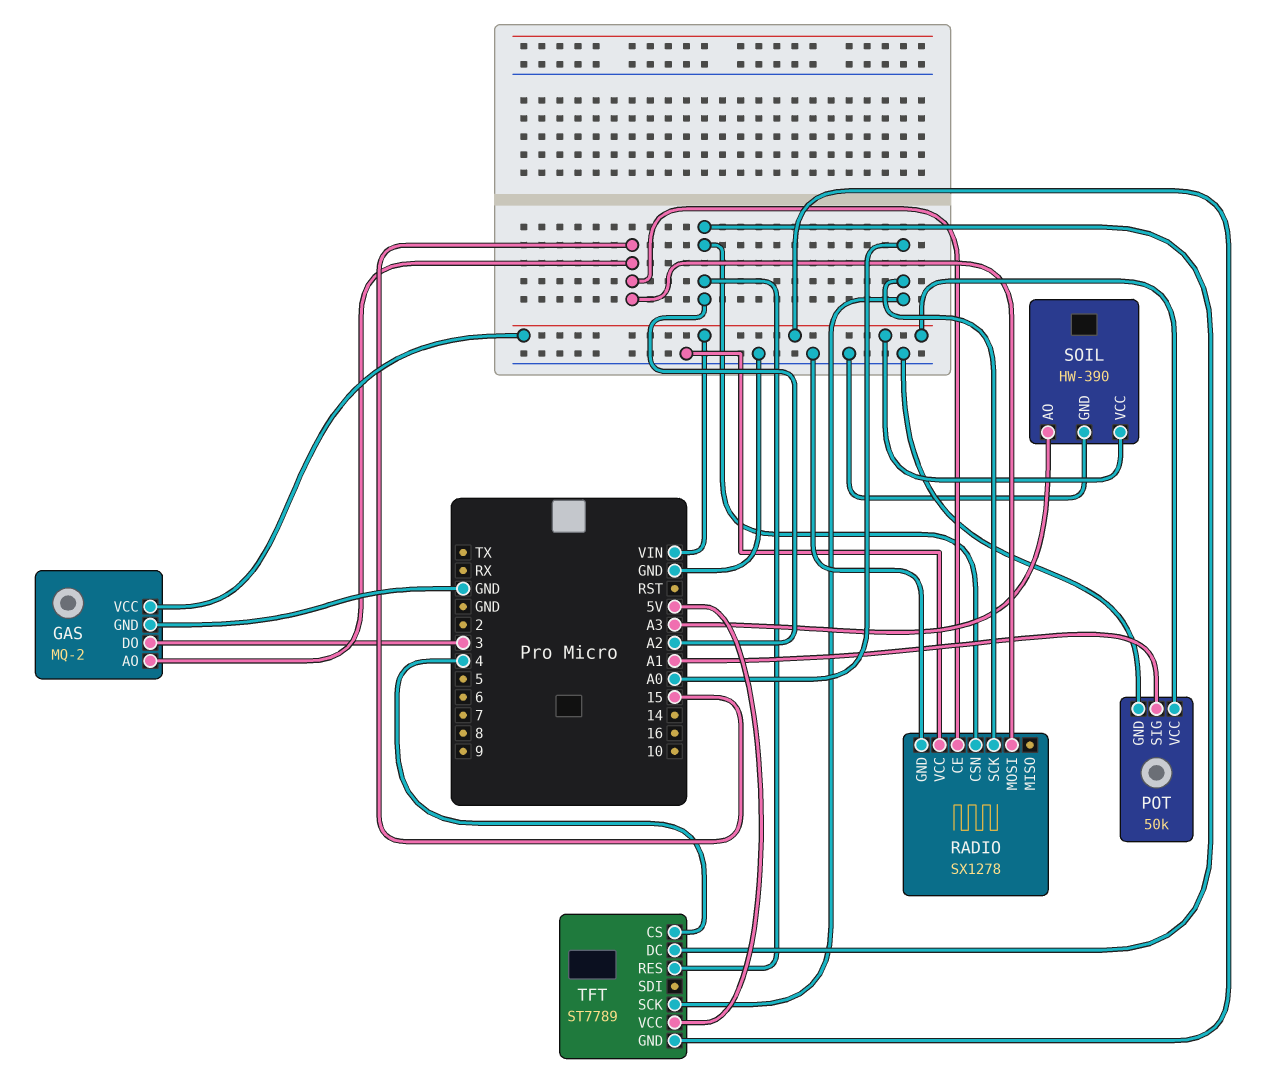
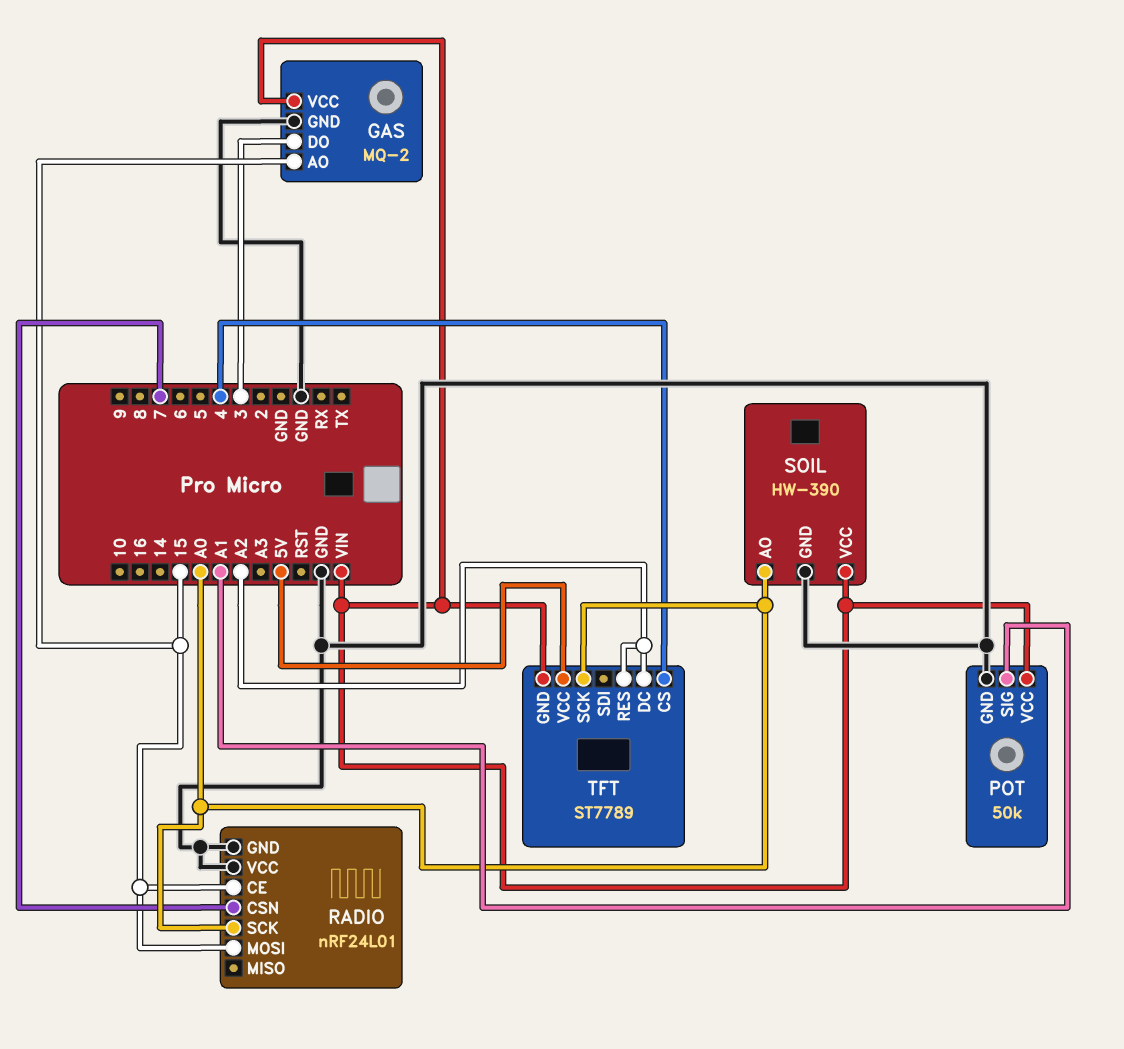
RADIO: SX1278 -> nRF24L01
RADIO pin CSN: A2 -> 7
SOIL pin AO: A3 -> A0

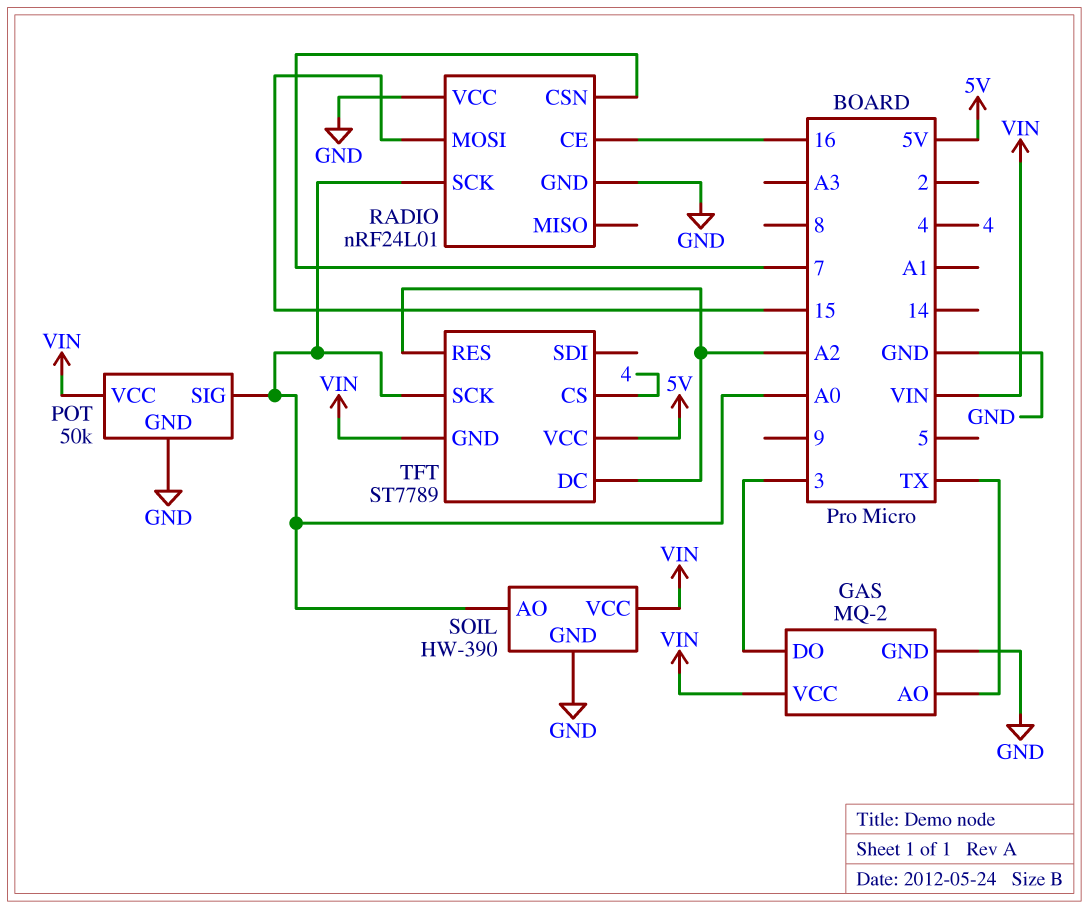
GAS pin AO: 15 -> TX
POT pin SIG: A1 -> A0
RADIO pin CE: 15 -> 16

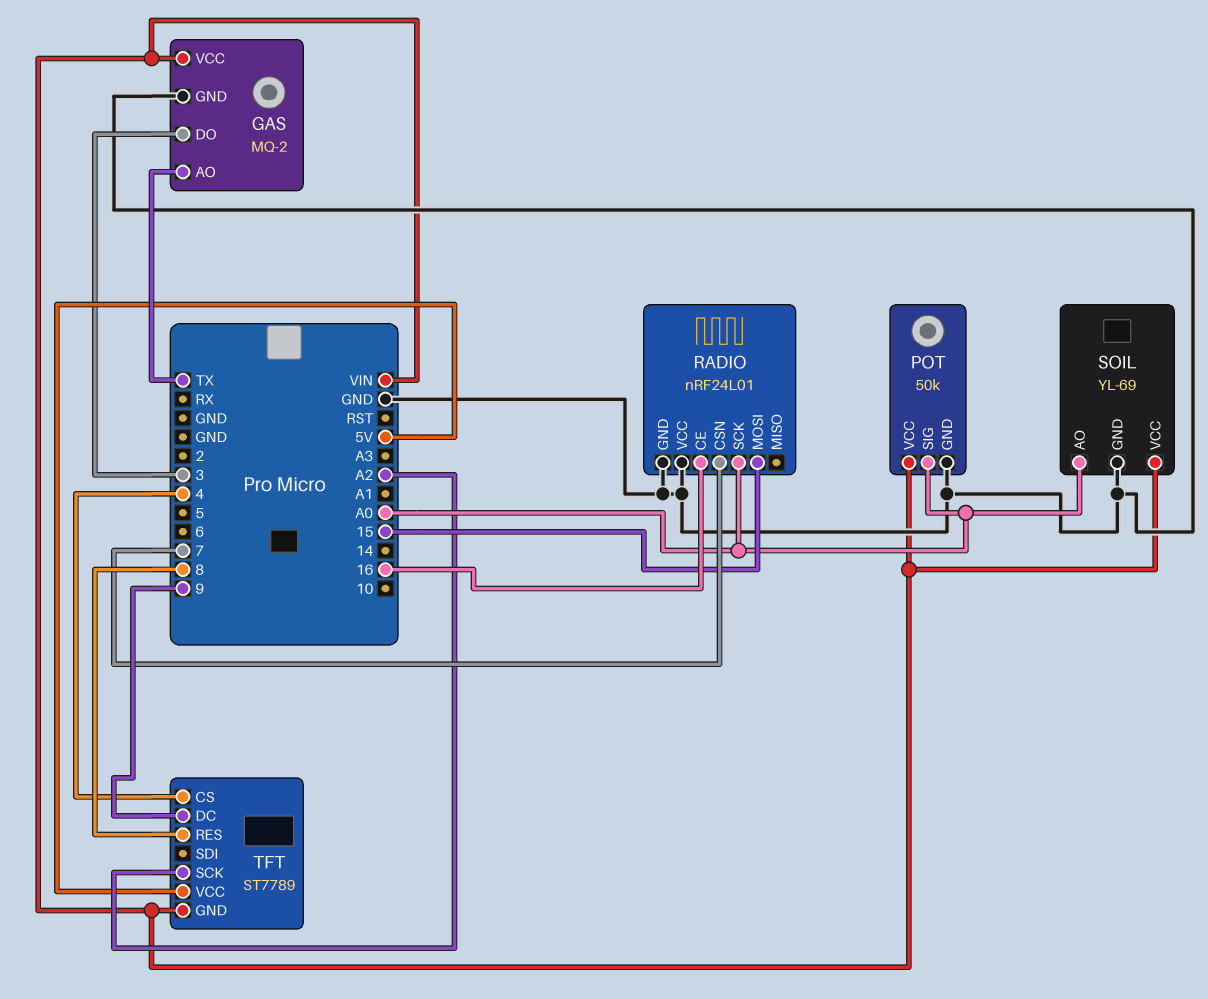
SOIL: HW-390 -> YL-69
TFT pin DC: A2 -> 9
TFT pin RES: A2 -> 8
TFT pin SCK: A0 -> A2

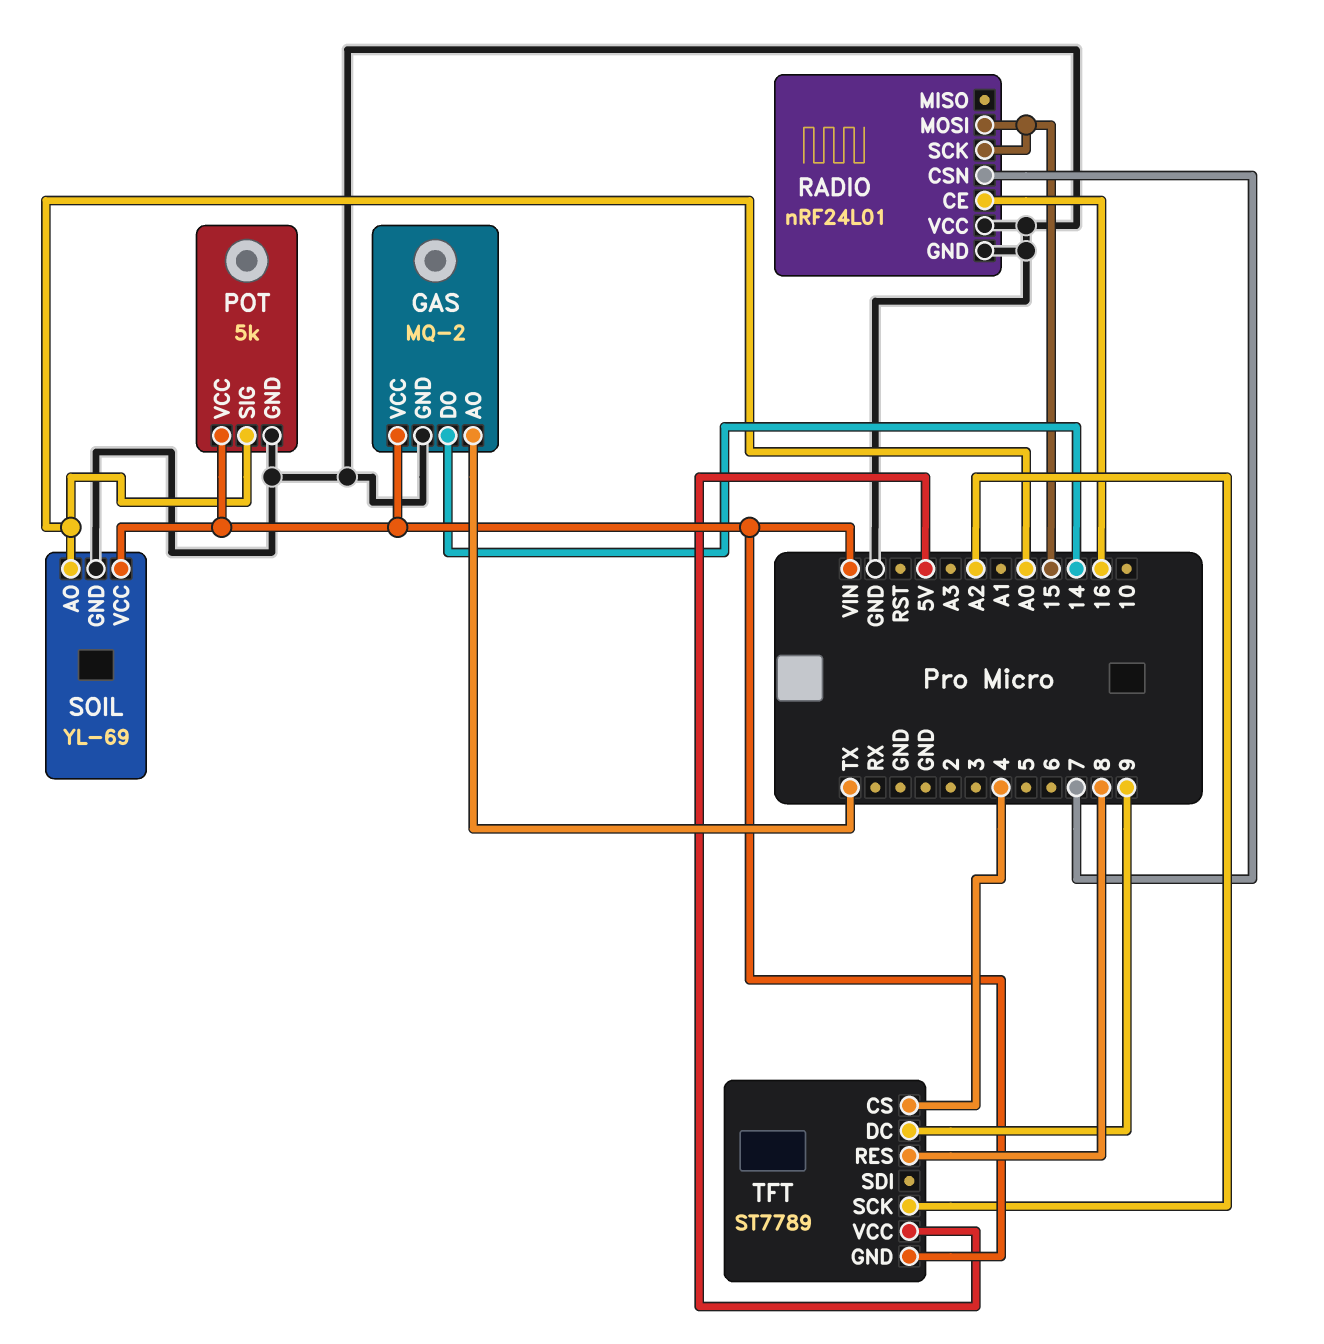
GAS pin DO: 3 -> 14
POT: 50k -> 5k
RADIO pin SCK: A0 -> 15

